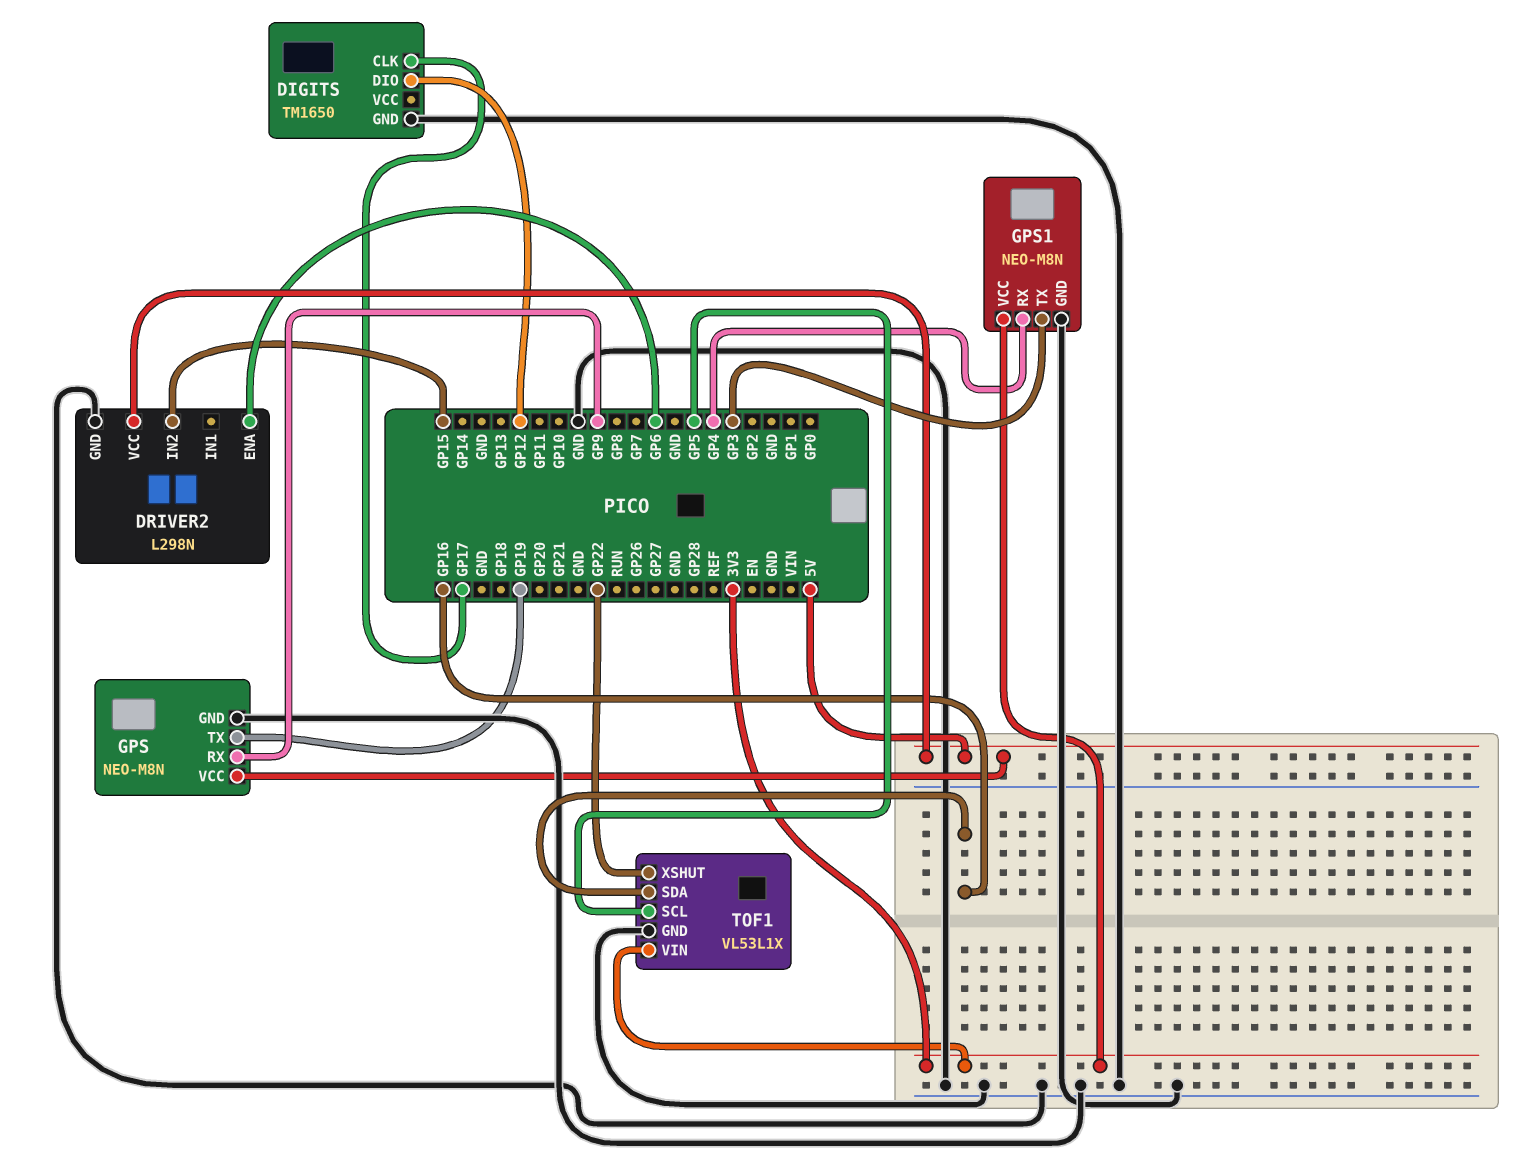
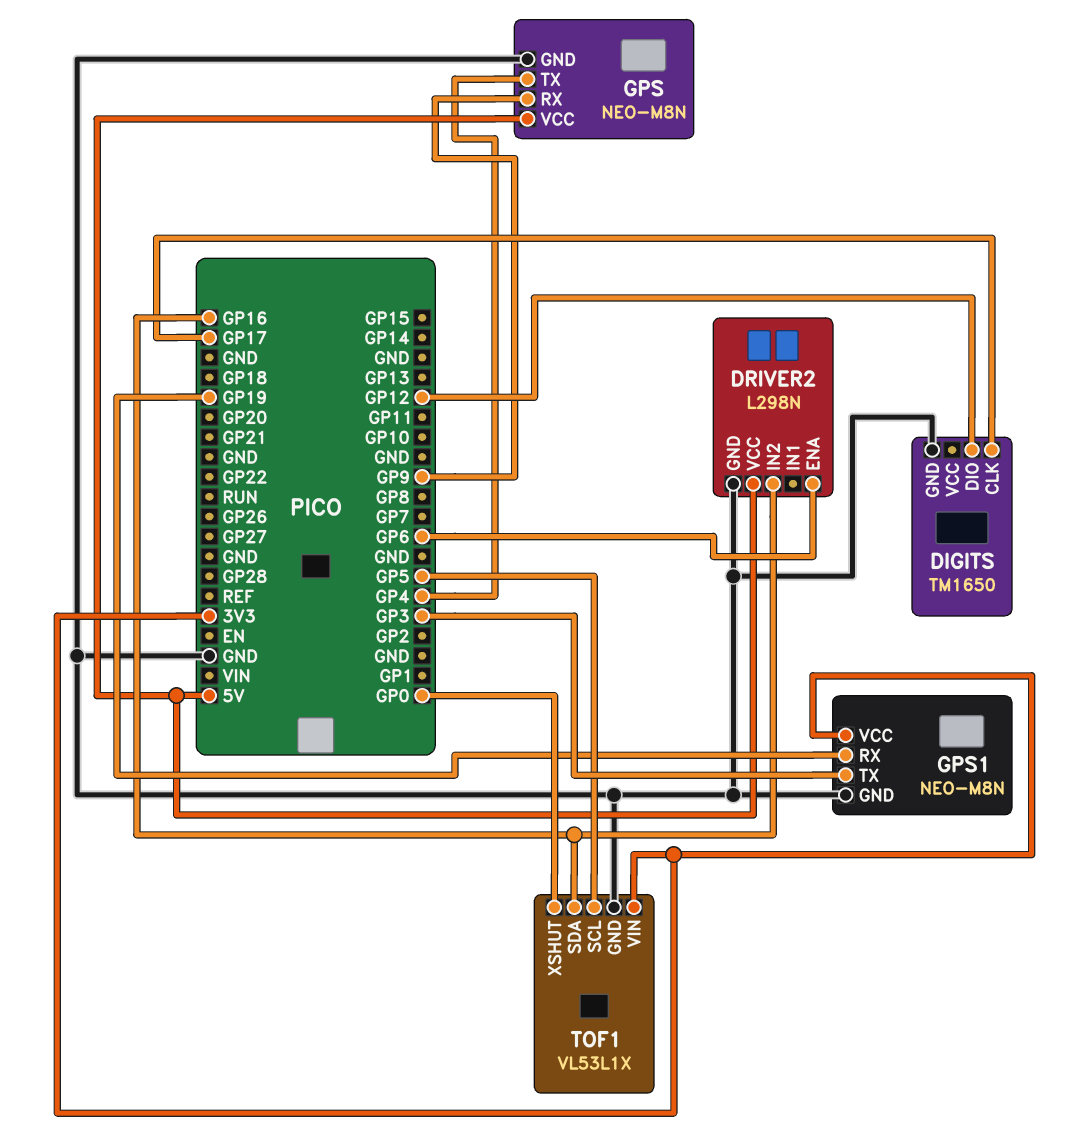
DRIVER2 pin IN2: GP15 -> GP16
GPS pin TX: GP19 -> GP4
GPS1 pin RX: GP4 -> GP19
TOF1 pin XSHUT: GP22 -> GP0

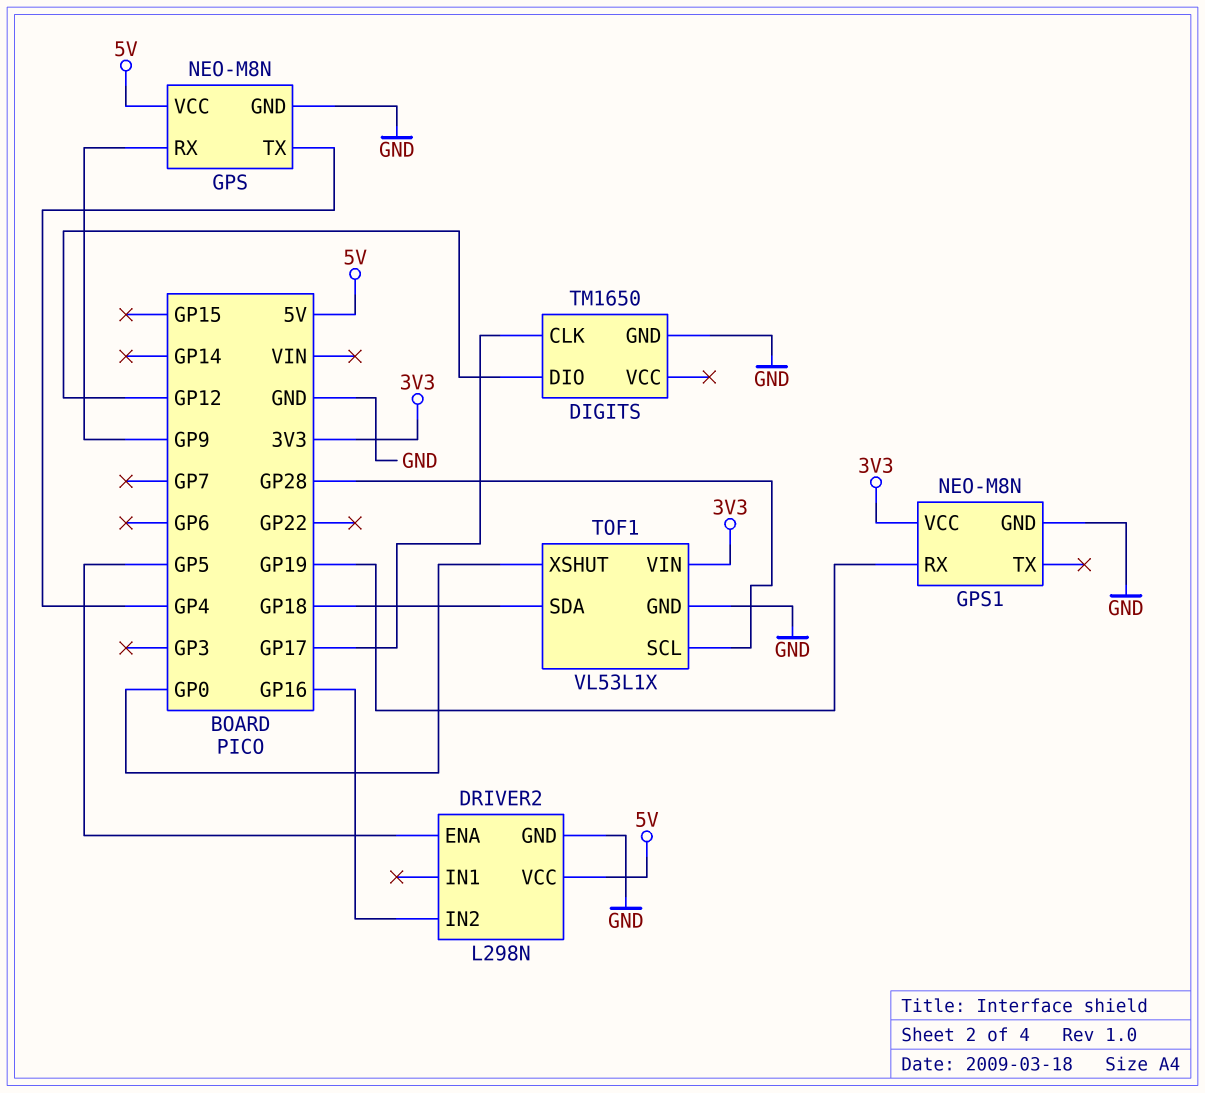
DRIVER2 pin ENA: GP6 -> GP5
GPS1 pin TX: GP3 -> none
TOF1 pin SCL: GP5 -> GP28
TOF1 pin SDA: GP16 -> GP18

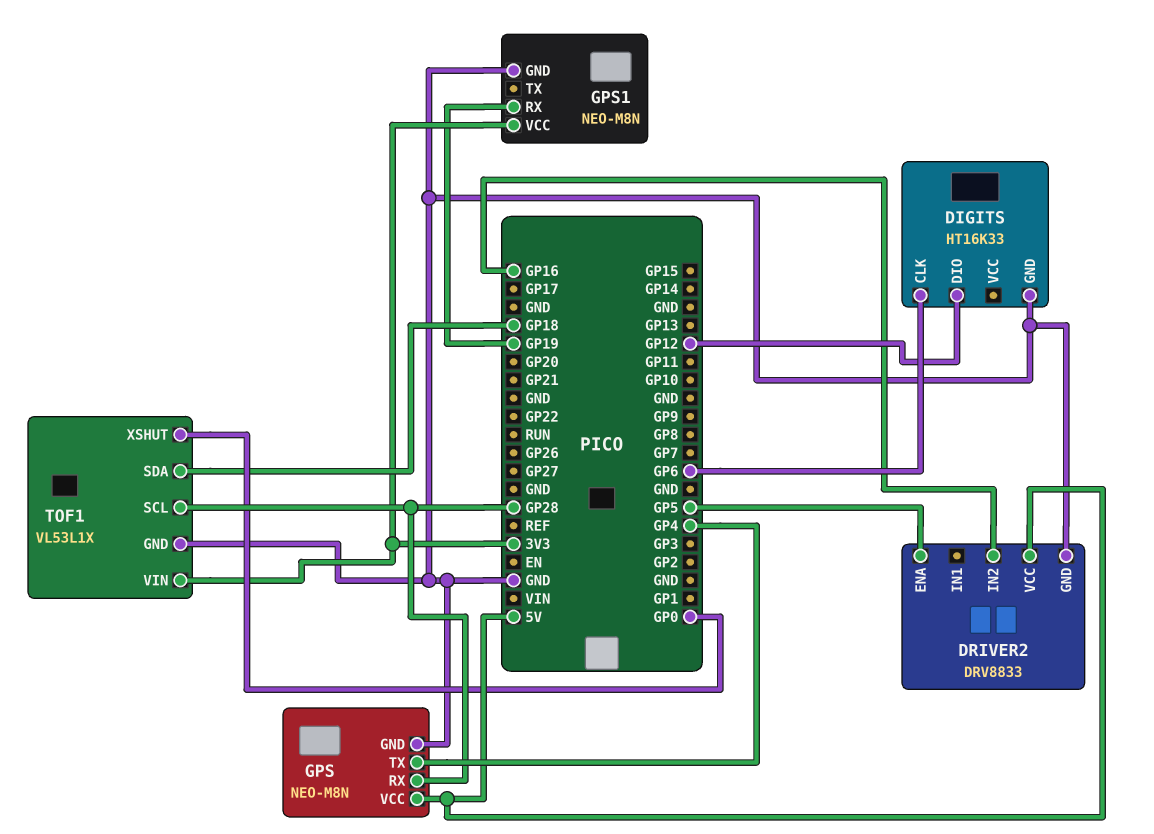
DIGITS: TM1650 -> HT16K33
DIGITS pin CLK: GP17 -> GP6
DRIVER2: L298N -> DRV8833
GPS pin RX: GP9 -> GP28

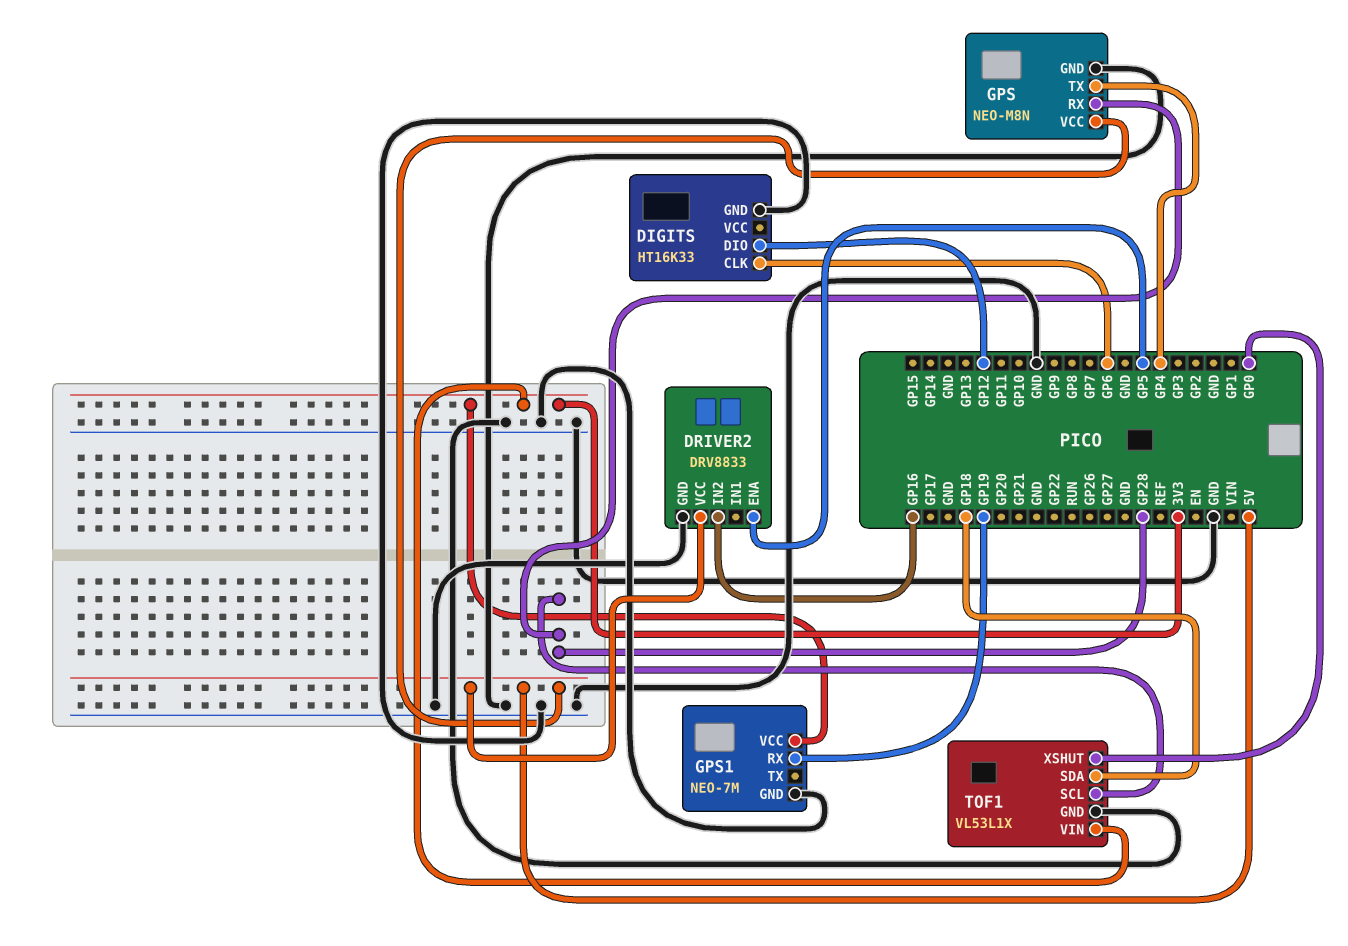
GPS1: NEO-M8N -> NEO-7M

